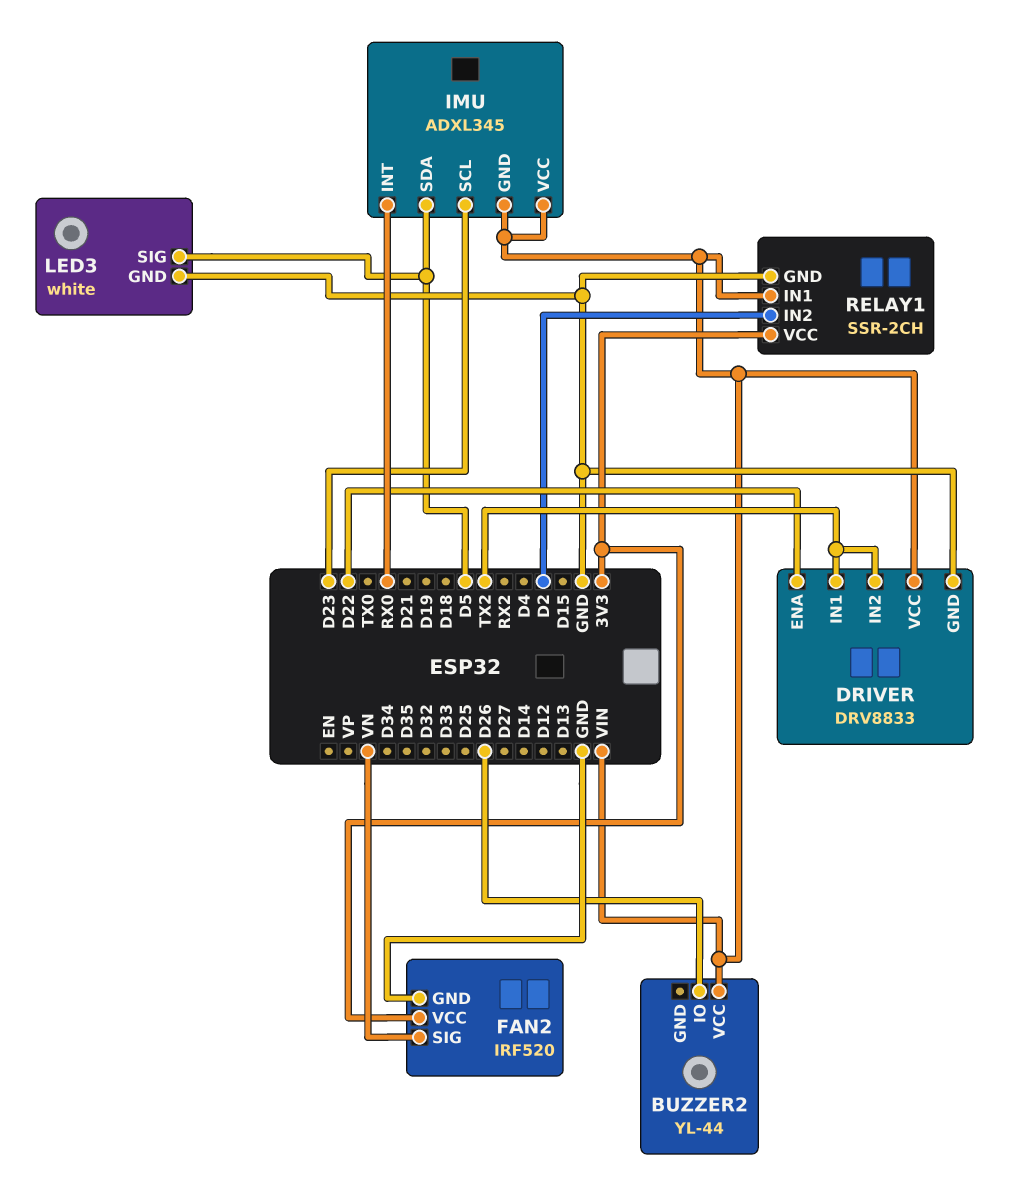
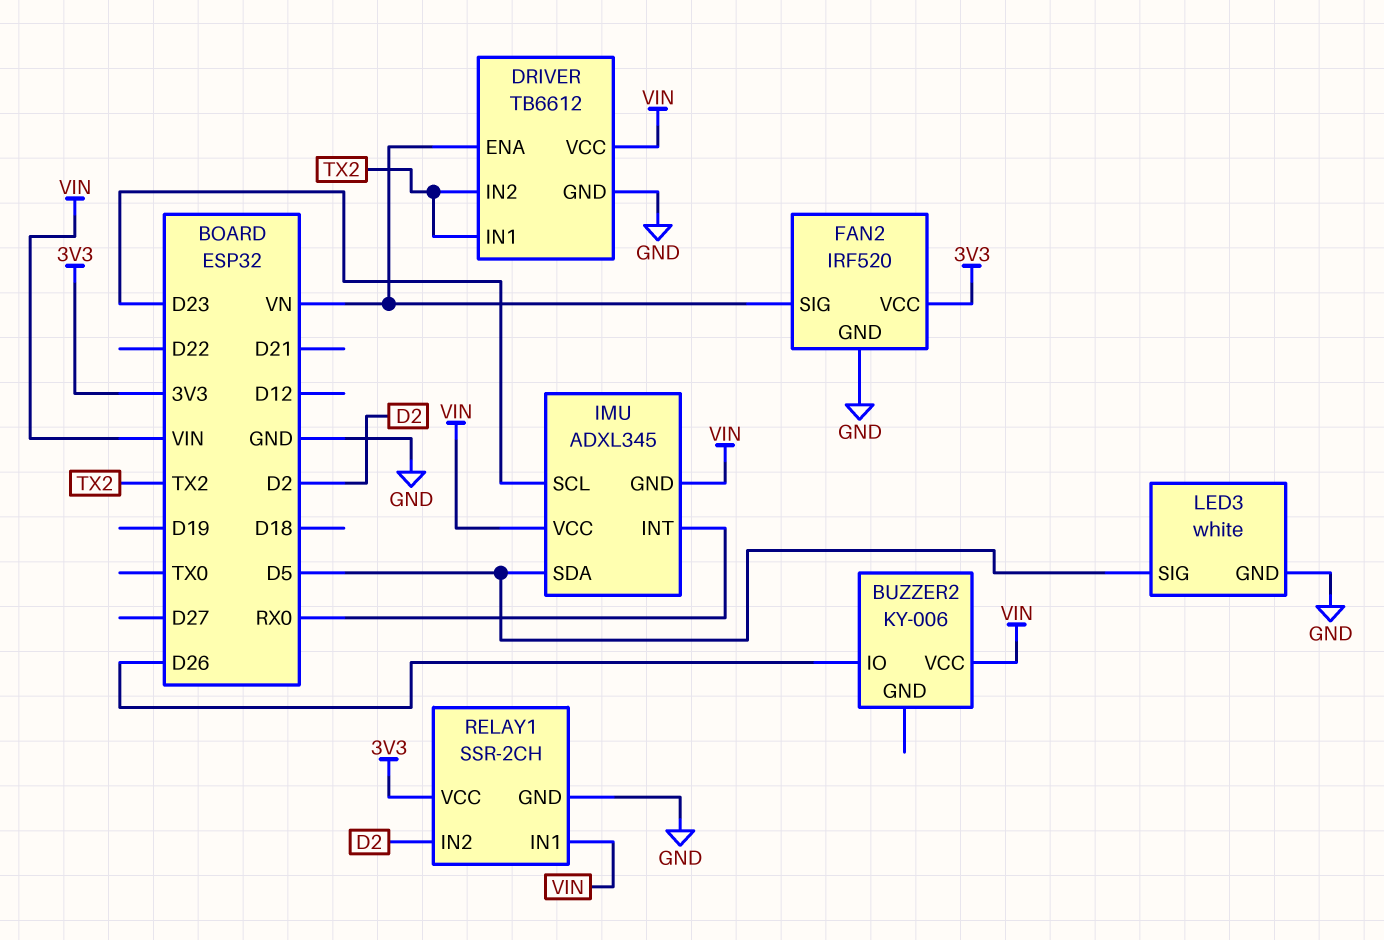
BUZZER2: YL-44 -> KY-006
DRIVER: DRV8833 -> TB6612
DRIVER pin ENA: D22 -> VN

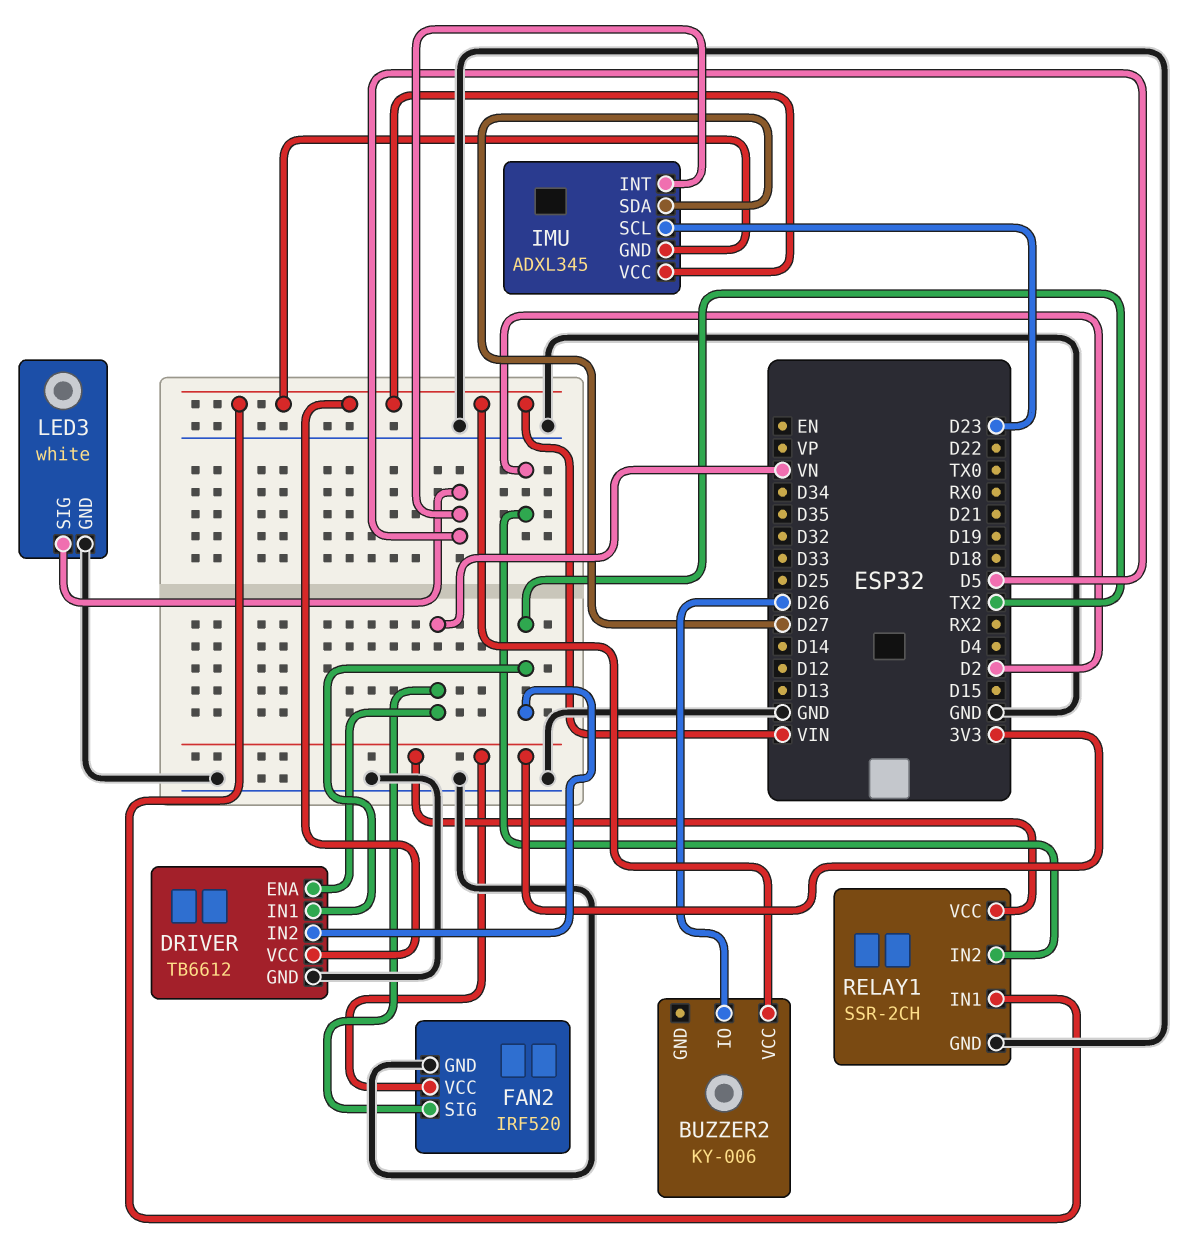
IMU pin INT: RX0 -> D5
IMU pin SDA: D5 -> D27

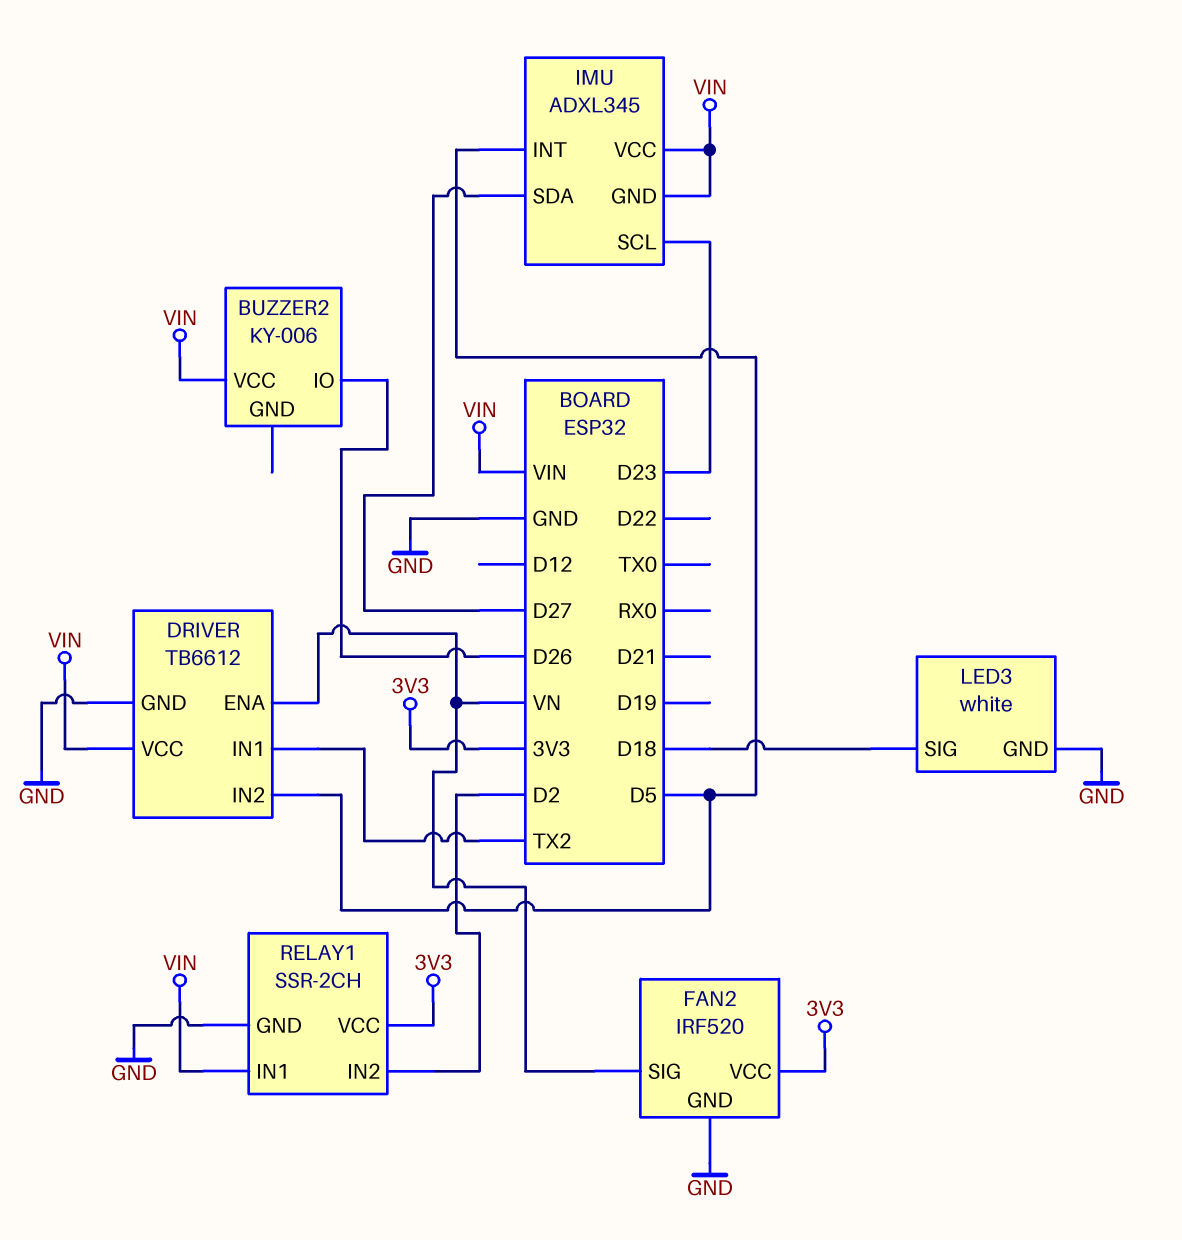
DRIVER pin IN2: TX2 -> D5
LED3 pin SIG: D5 -> D18

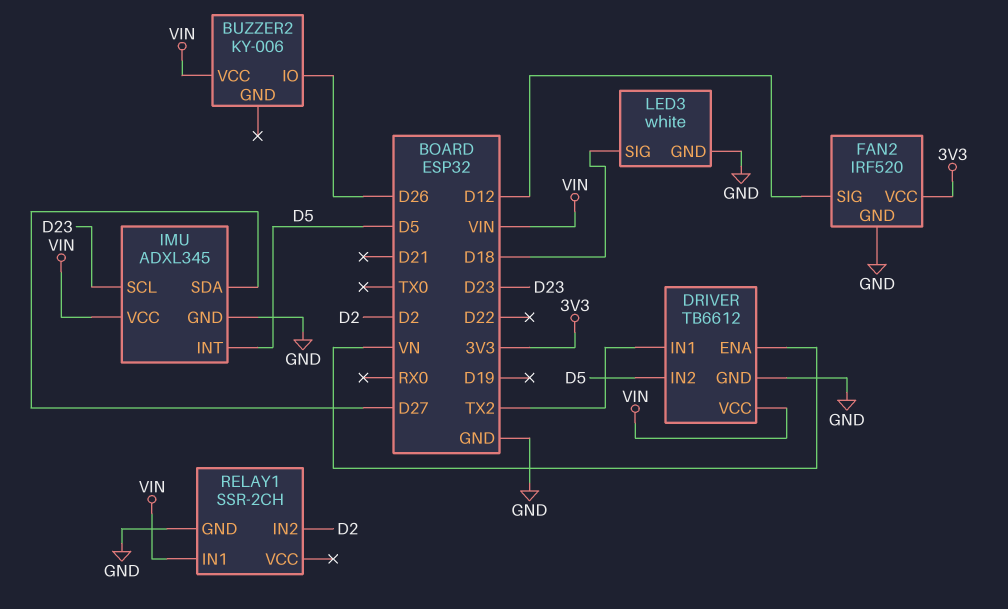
FAN2 pin SIG: VN -> D12
IMU pin GND: VIN -> GND
RELAY1 pin VCC: 3V3 -> none

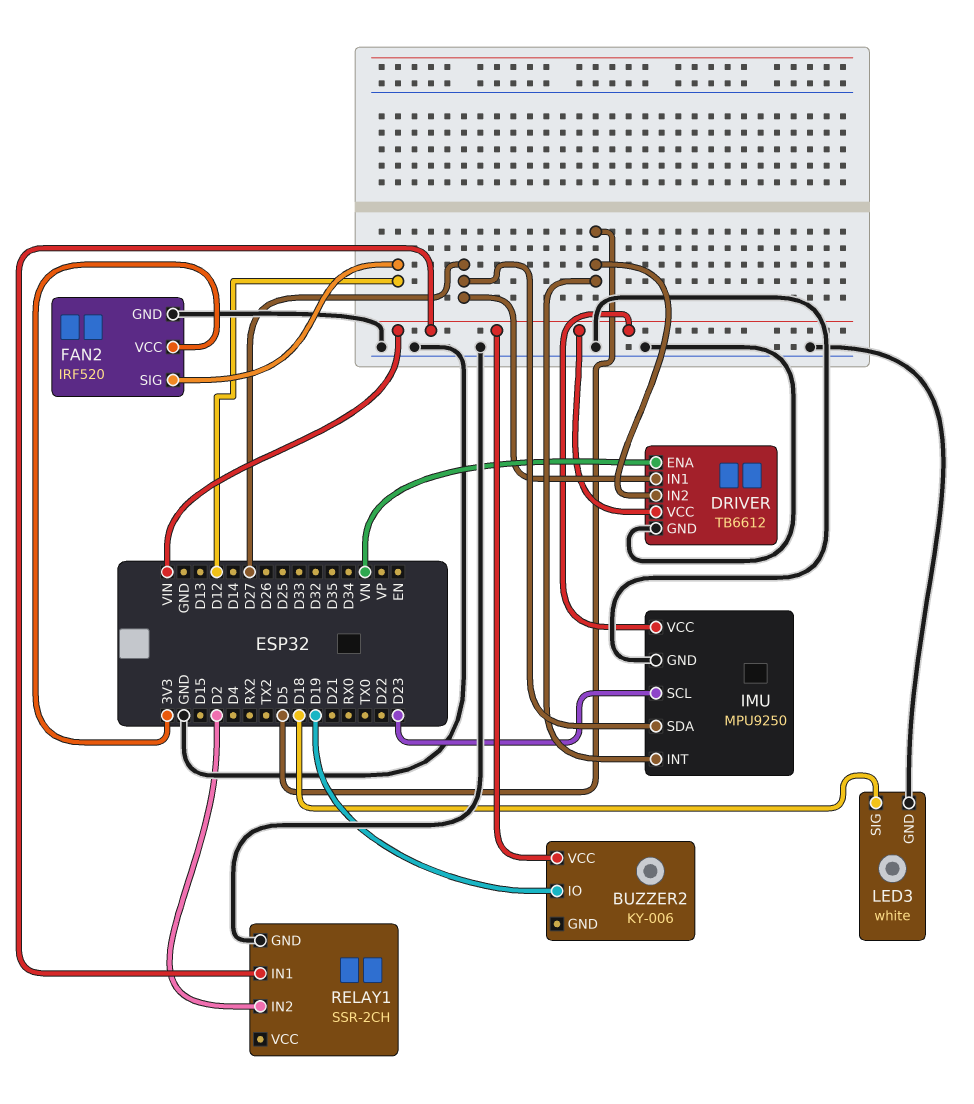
BUZZER2 pin IO: D26 -> D19
DRIVER pin IN1: TX2 -> D27
IMU: ADXL345 -> MPU9250

